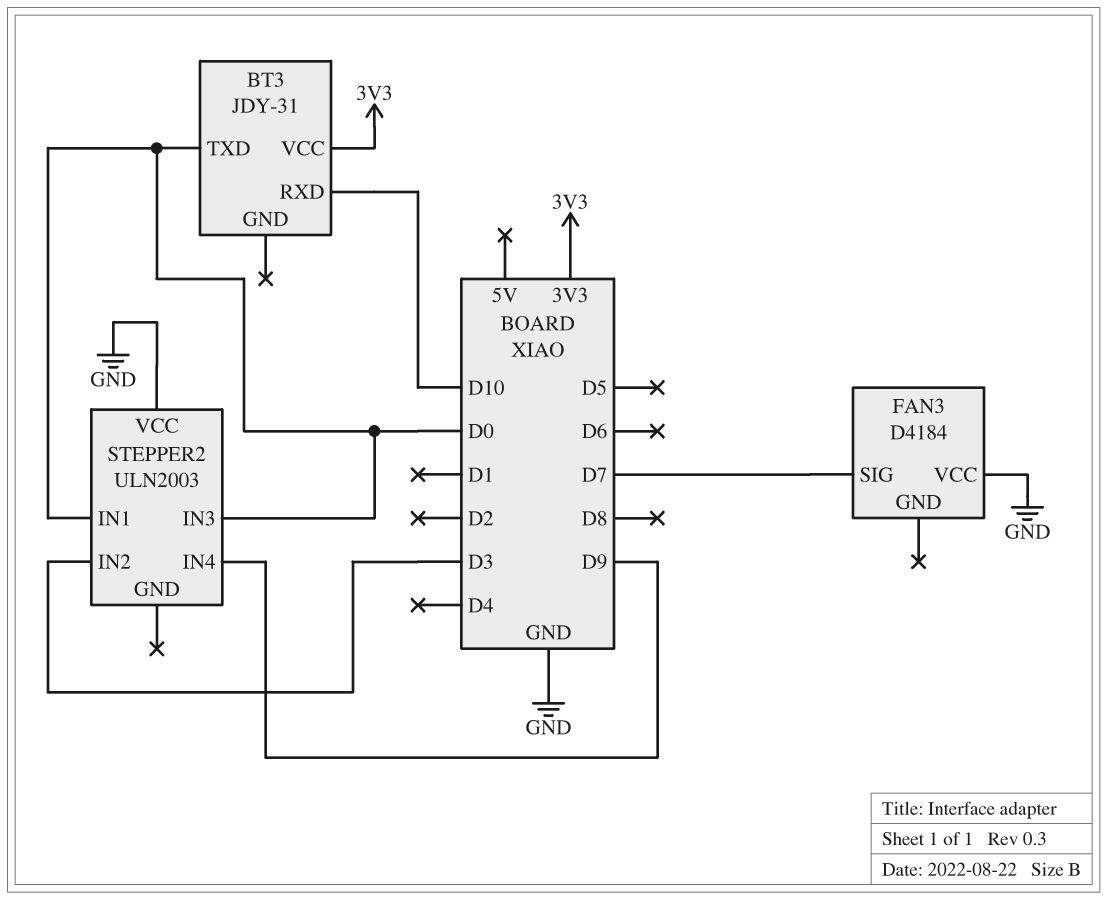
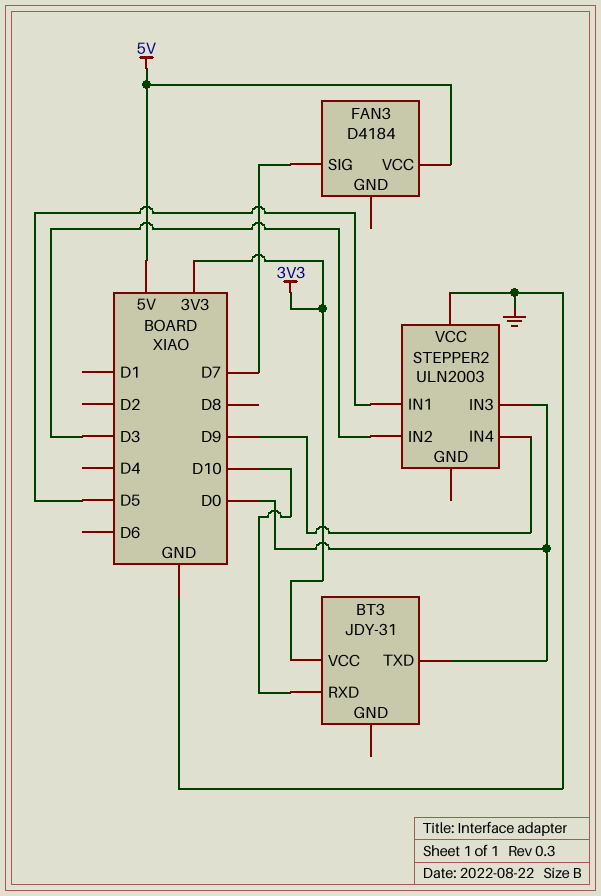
FAN3 pin VCC: GND -> 5V
STEPPER2 pin IN1: D0 -> D5

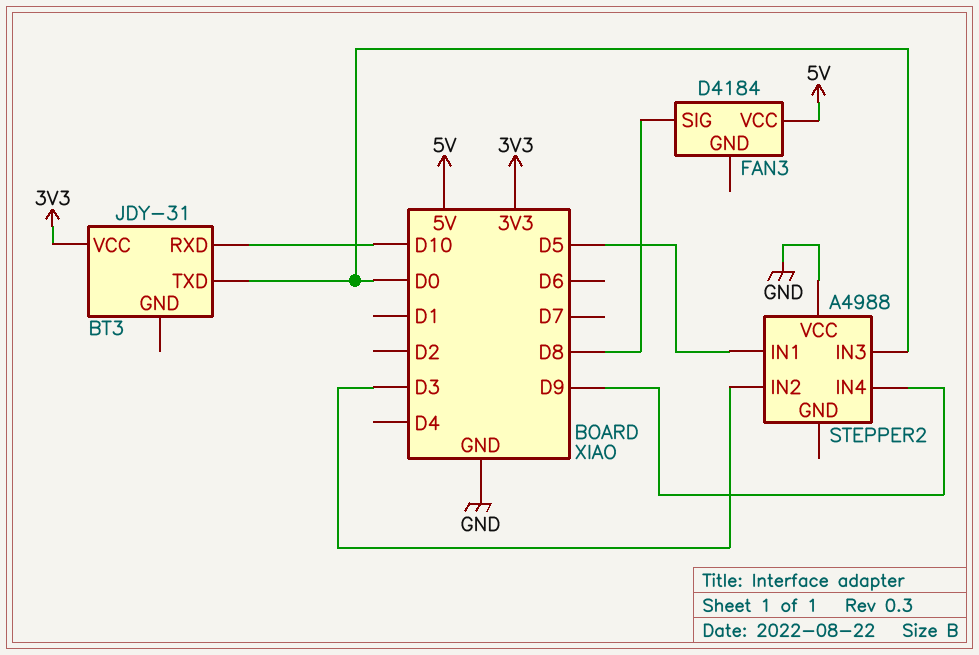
FAN3 pin SIG: D7 -> D8
STEPPER2: ULN2003 -> A4988

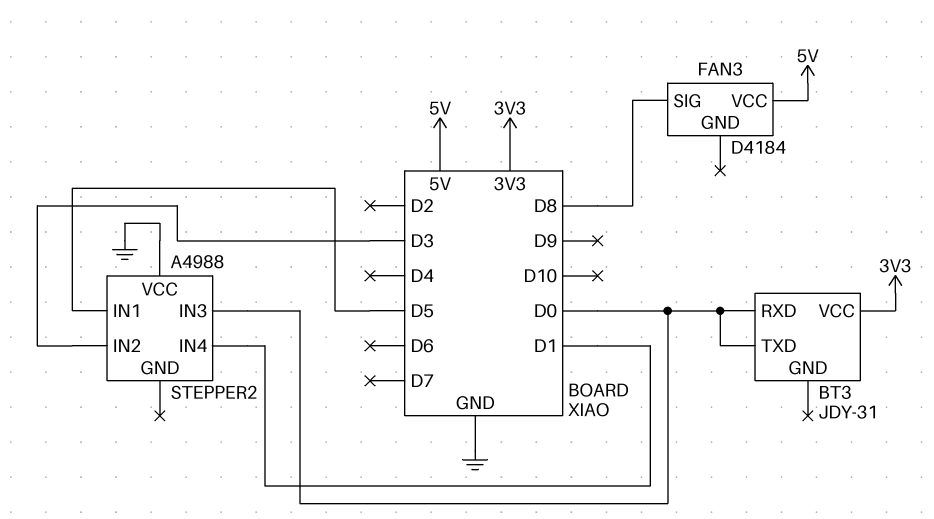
BT3 pin RXD: D10 -> D0
STEPPER2 pin IN4: D9 -> D1

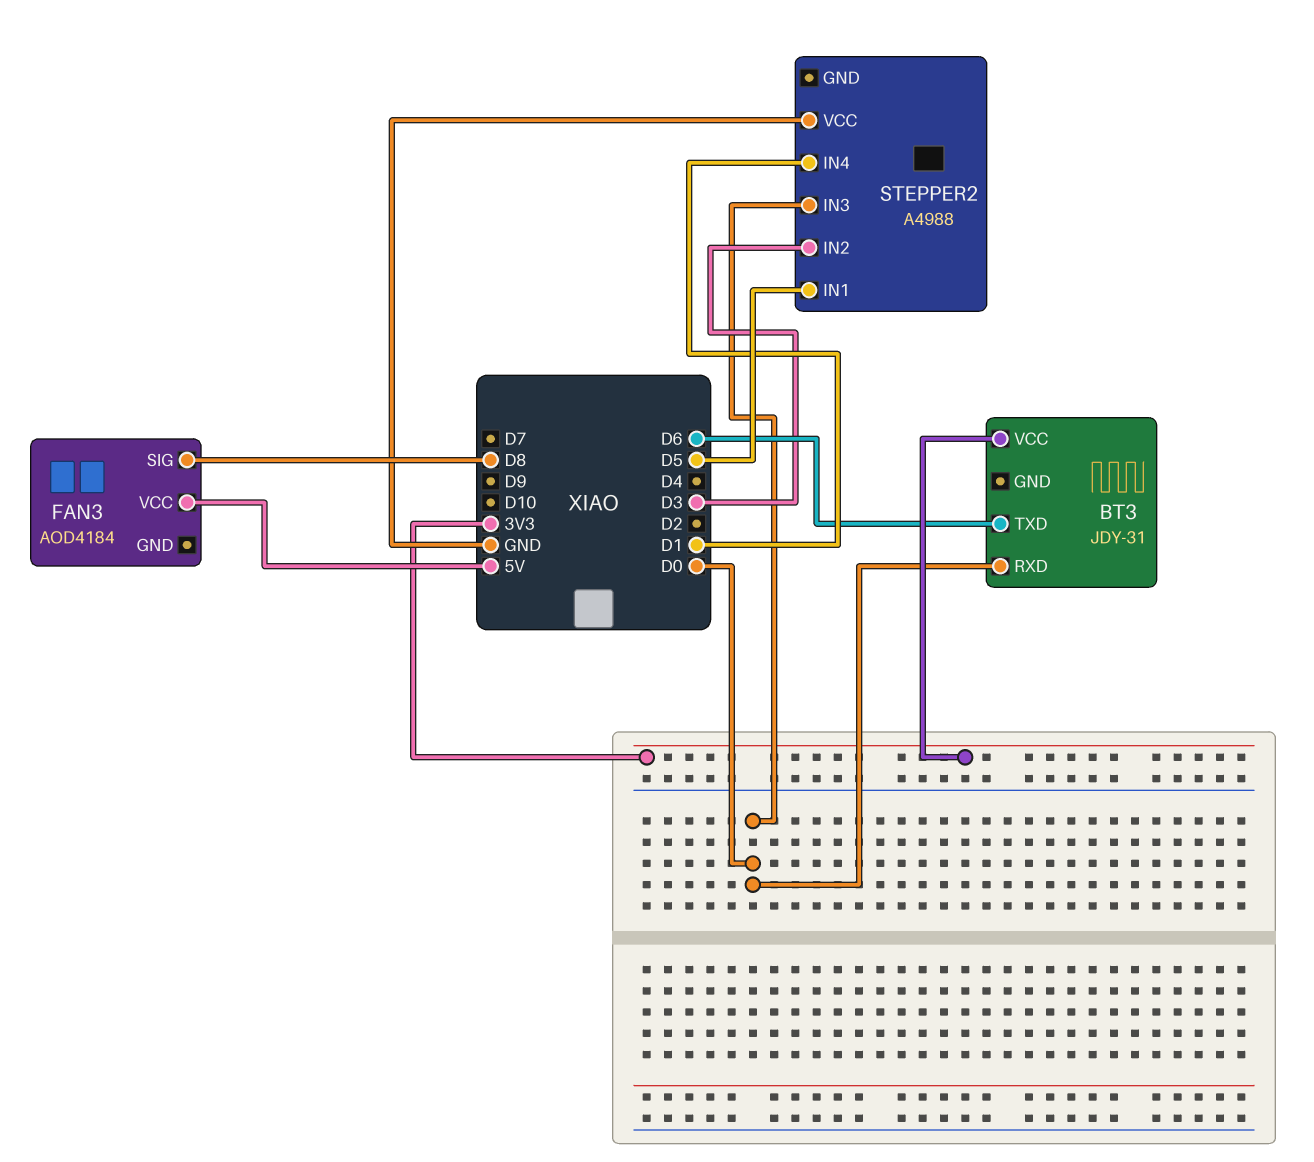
BT3 pin TXD: D0 -> D6
FAN3: D4184 -> AOD4184

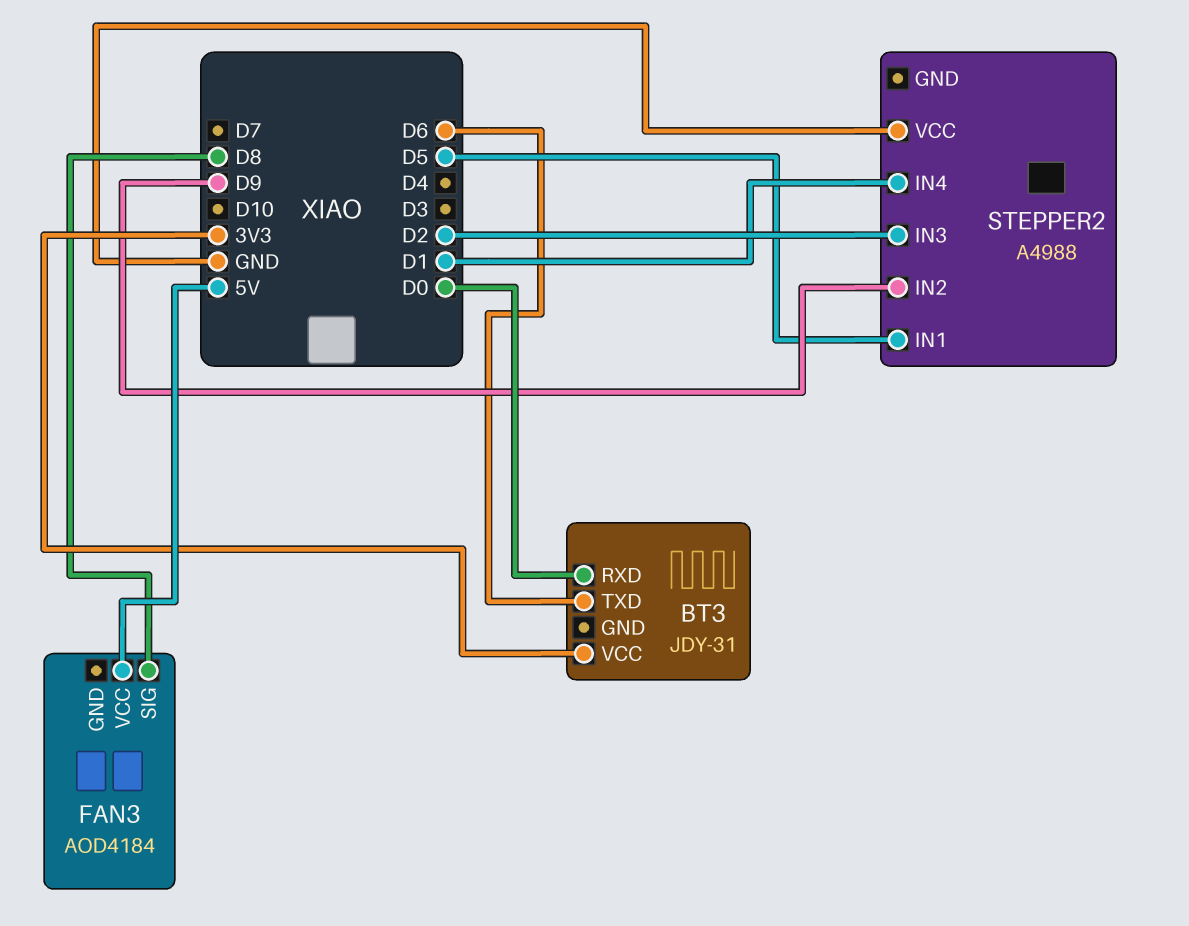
STEPPER2 pin IN2: D3 -> D9
STEPPER2 pin IN3: D0 -> D2

